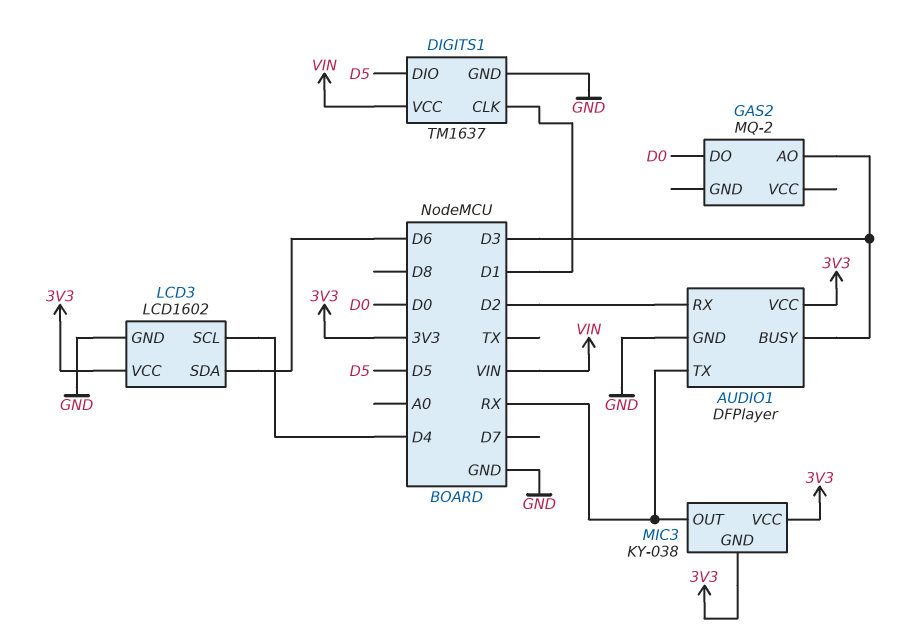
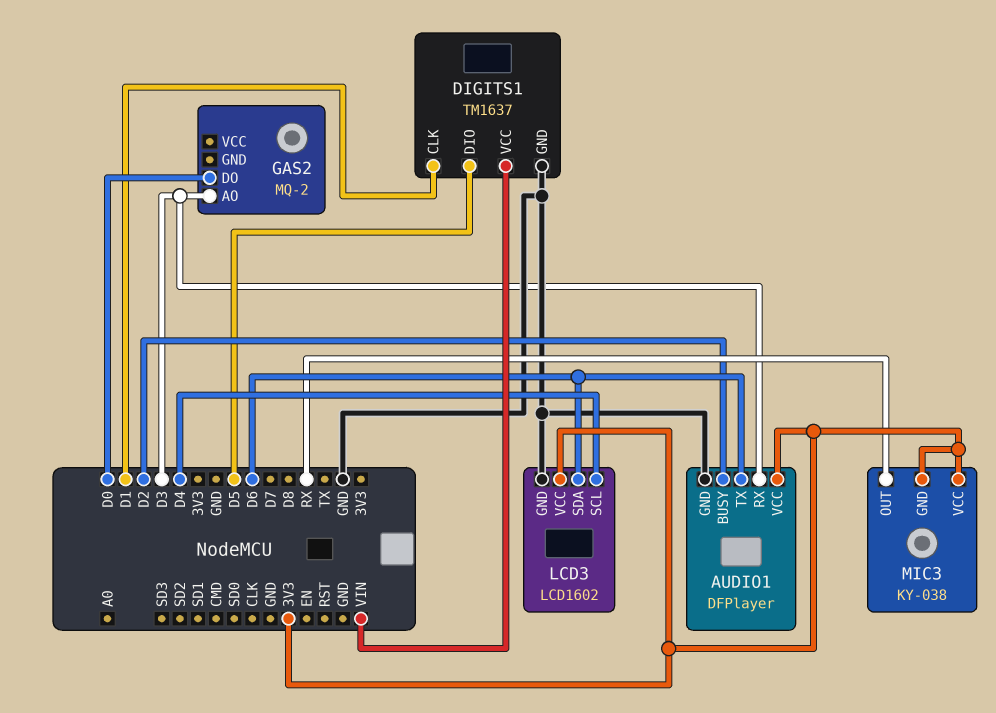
AUDIO1 pin BUSY: D3 -> D2
AUDIO1 pin RX: D2 -> D3
AUDIO1 pin TX: RX -> D6

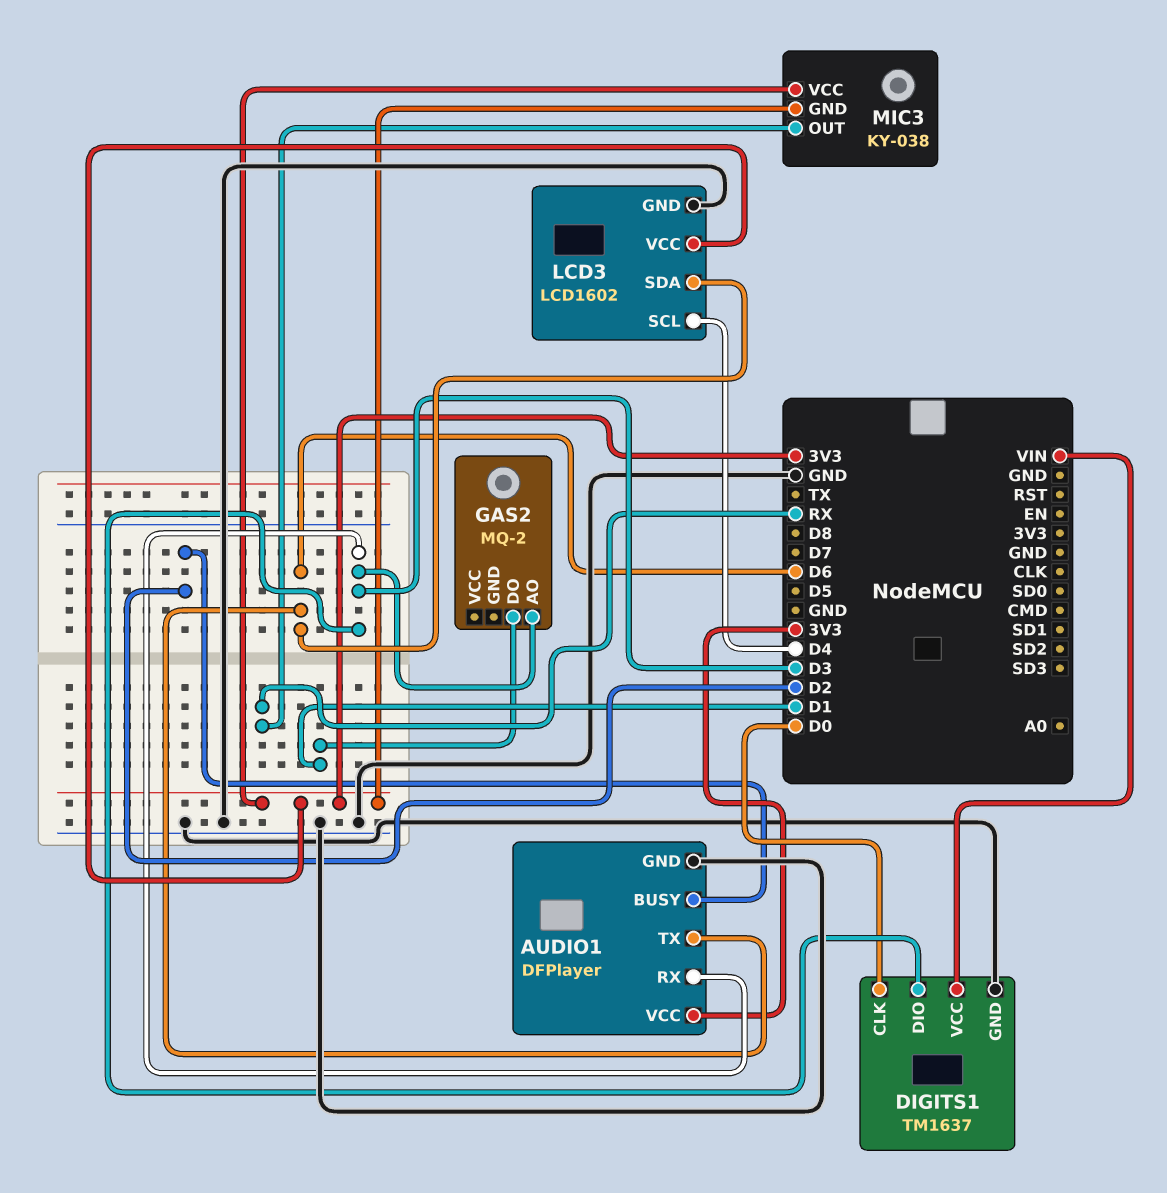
DIGITS1 pin CLK: D1 -> D0
DIGITS1 pin DIO: D5 -> D3
GAS2 pin DO: D0 -> D1

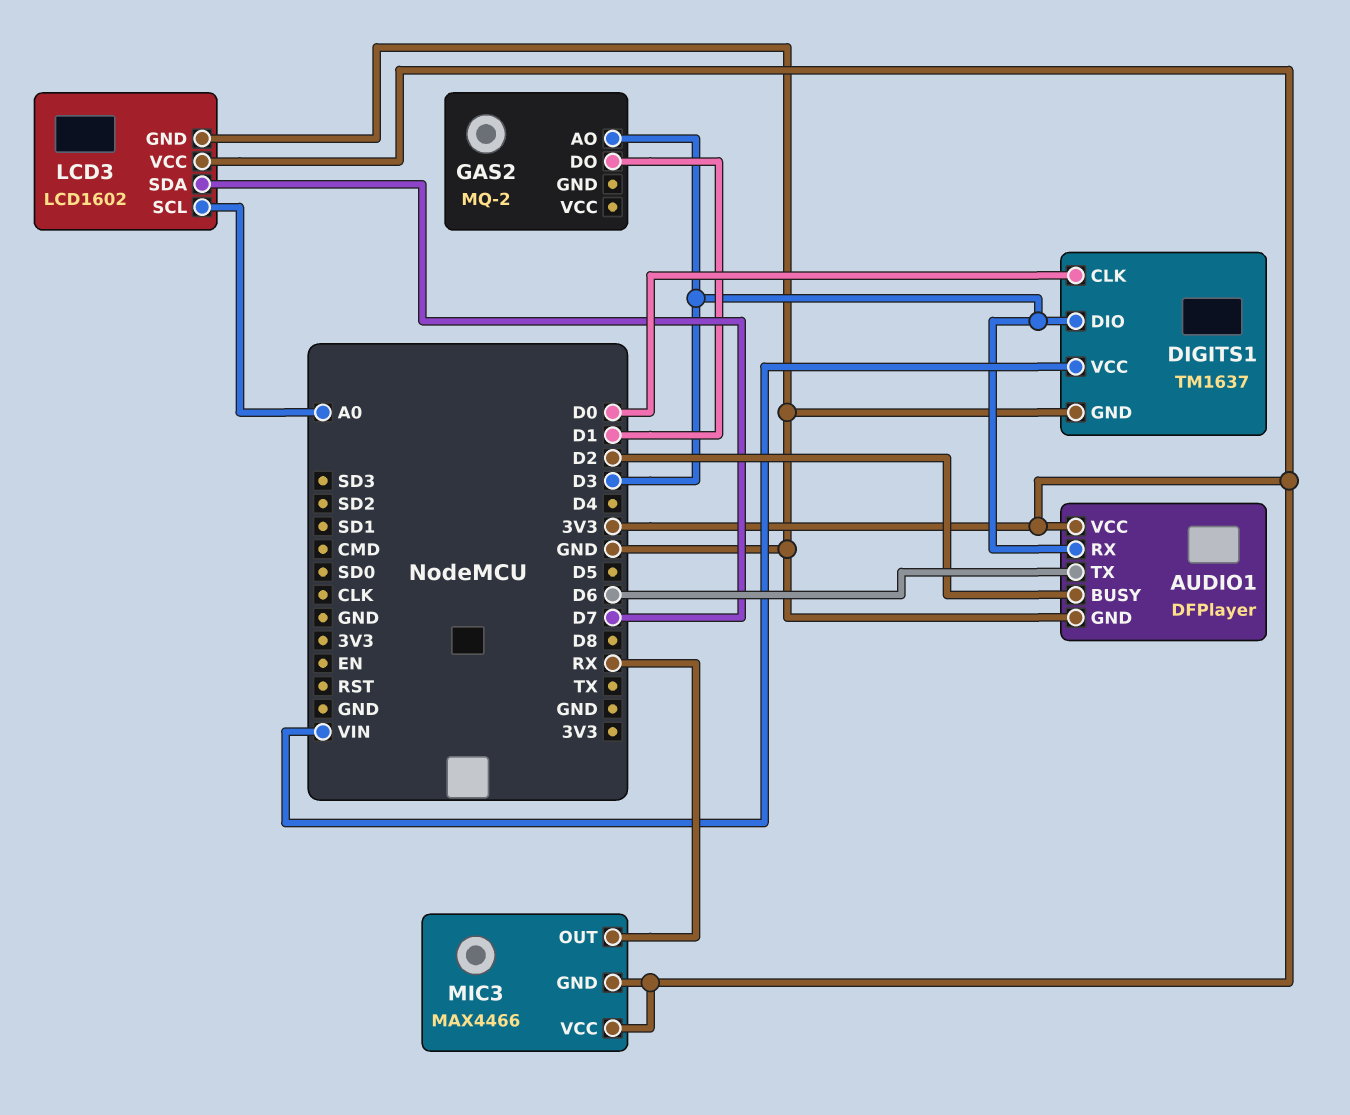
LCD3 pin SCL: D4 -> A0
LCD3 pin SDA: D6 -> D7
MIC3: KY-038 -> MAX4466

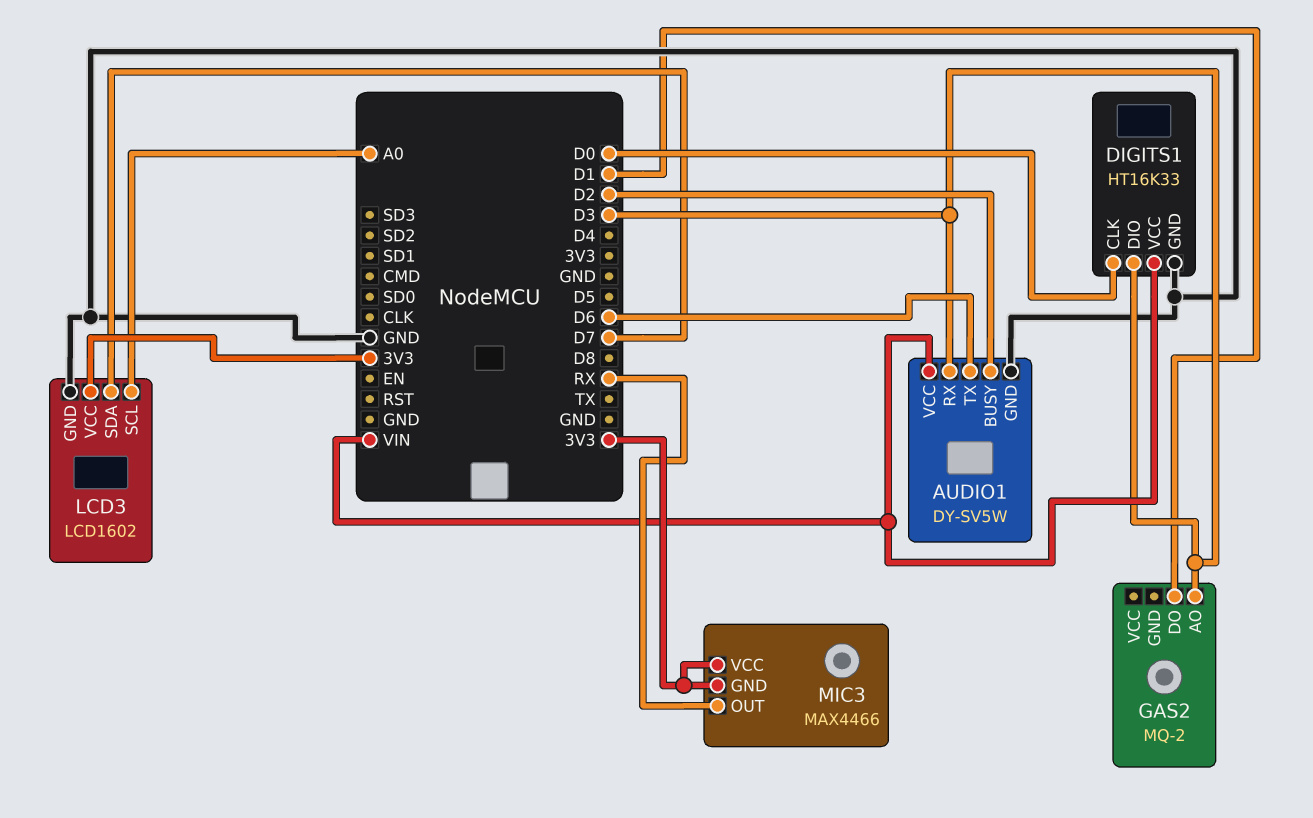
AUDIO1: DFPlayer -> DY-SV5W
AUDIO1 pin VCC: 3V3 -> VIN
DIGITS1: TM1637 -> HT16K33

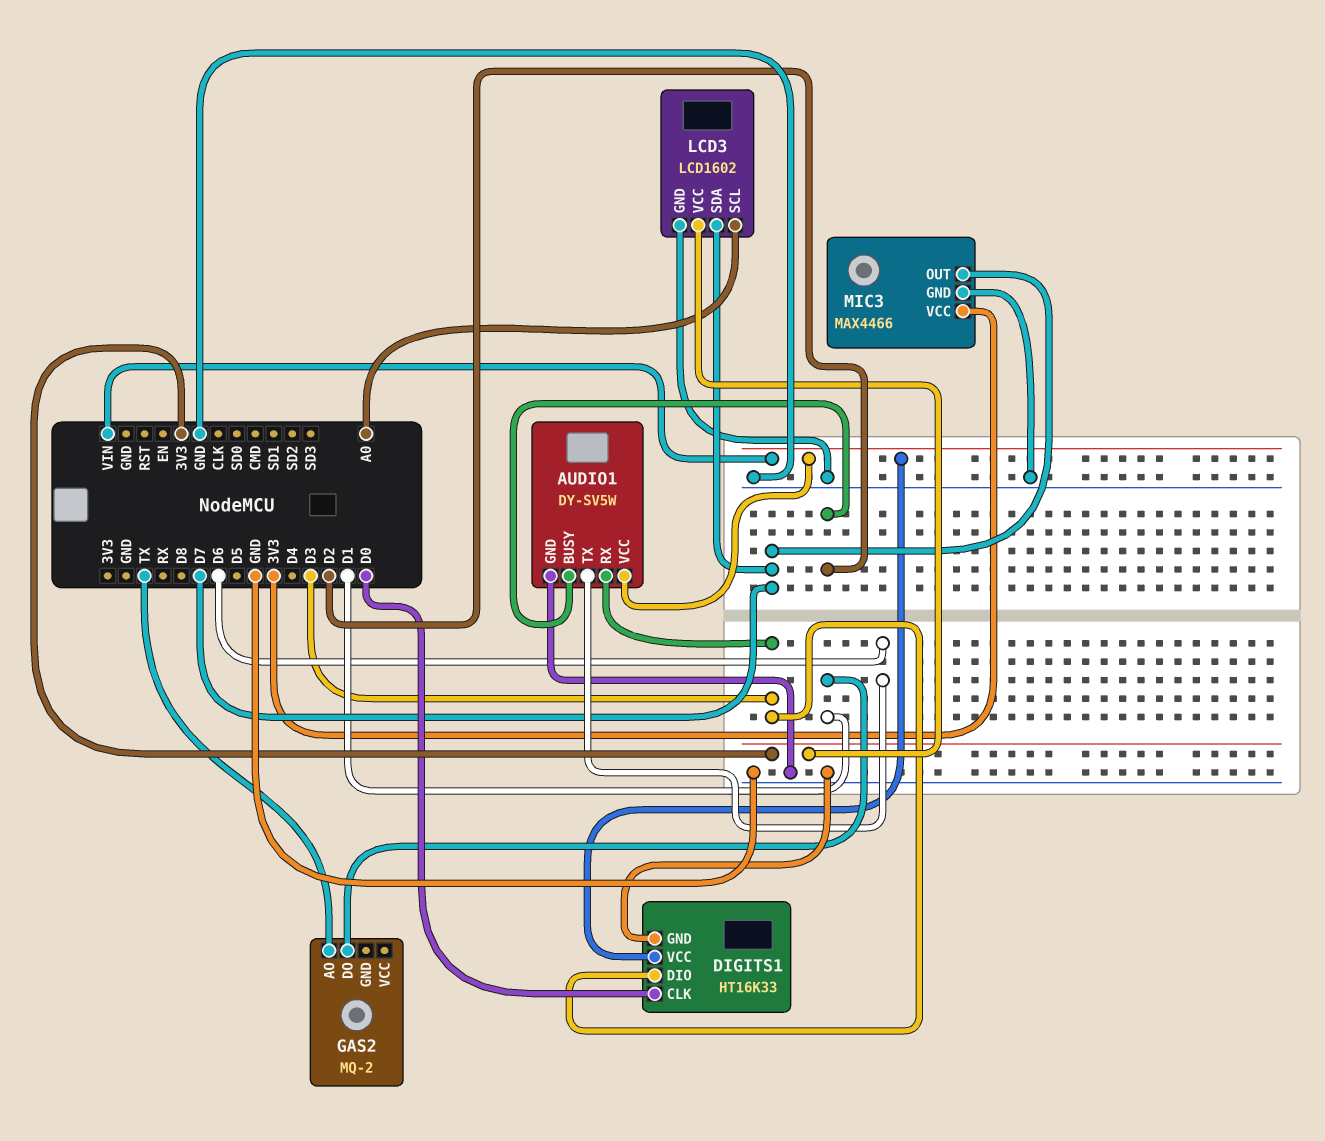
GAS2 pin AO: D3 -> TX
MIC3 pin GND: 3V3 -> GND
MIC3 pin OUT: RX -> D7

